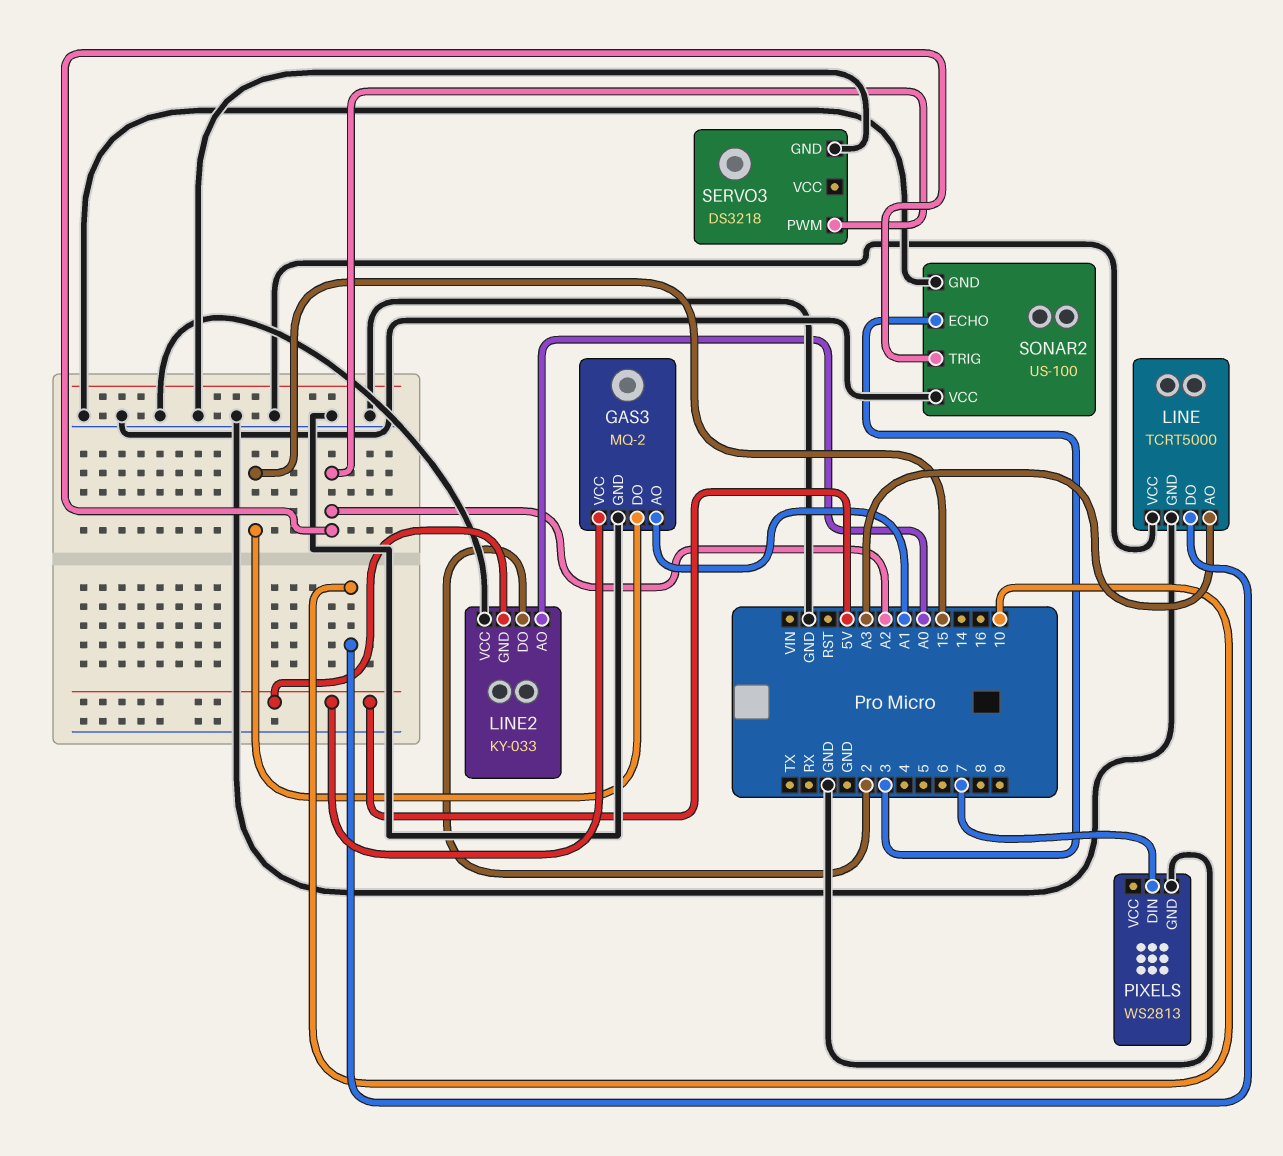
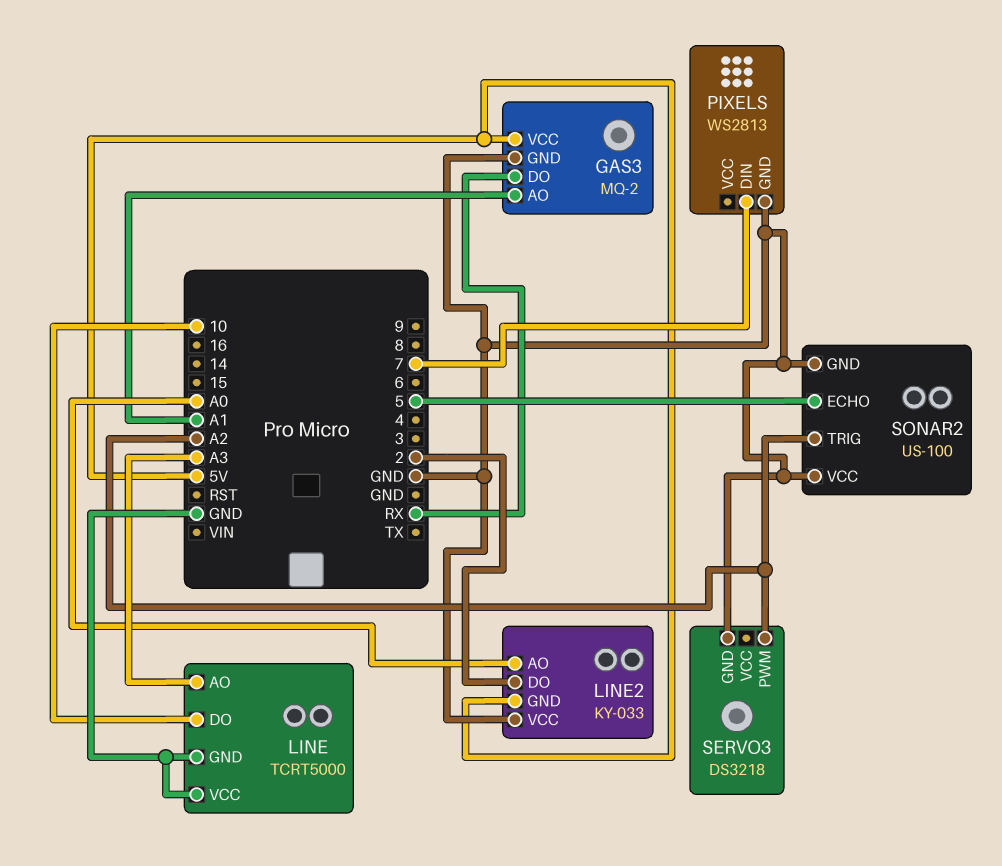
GAS3 pin DO: 15 -> RX
SONAR2 pin ECHO: 3 -> 5

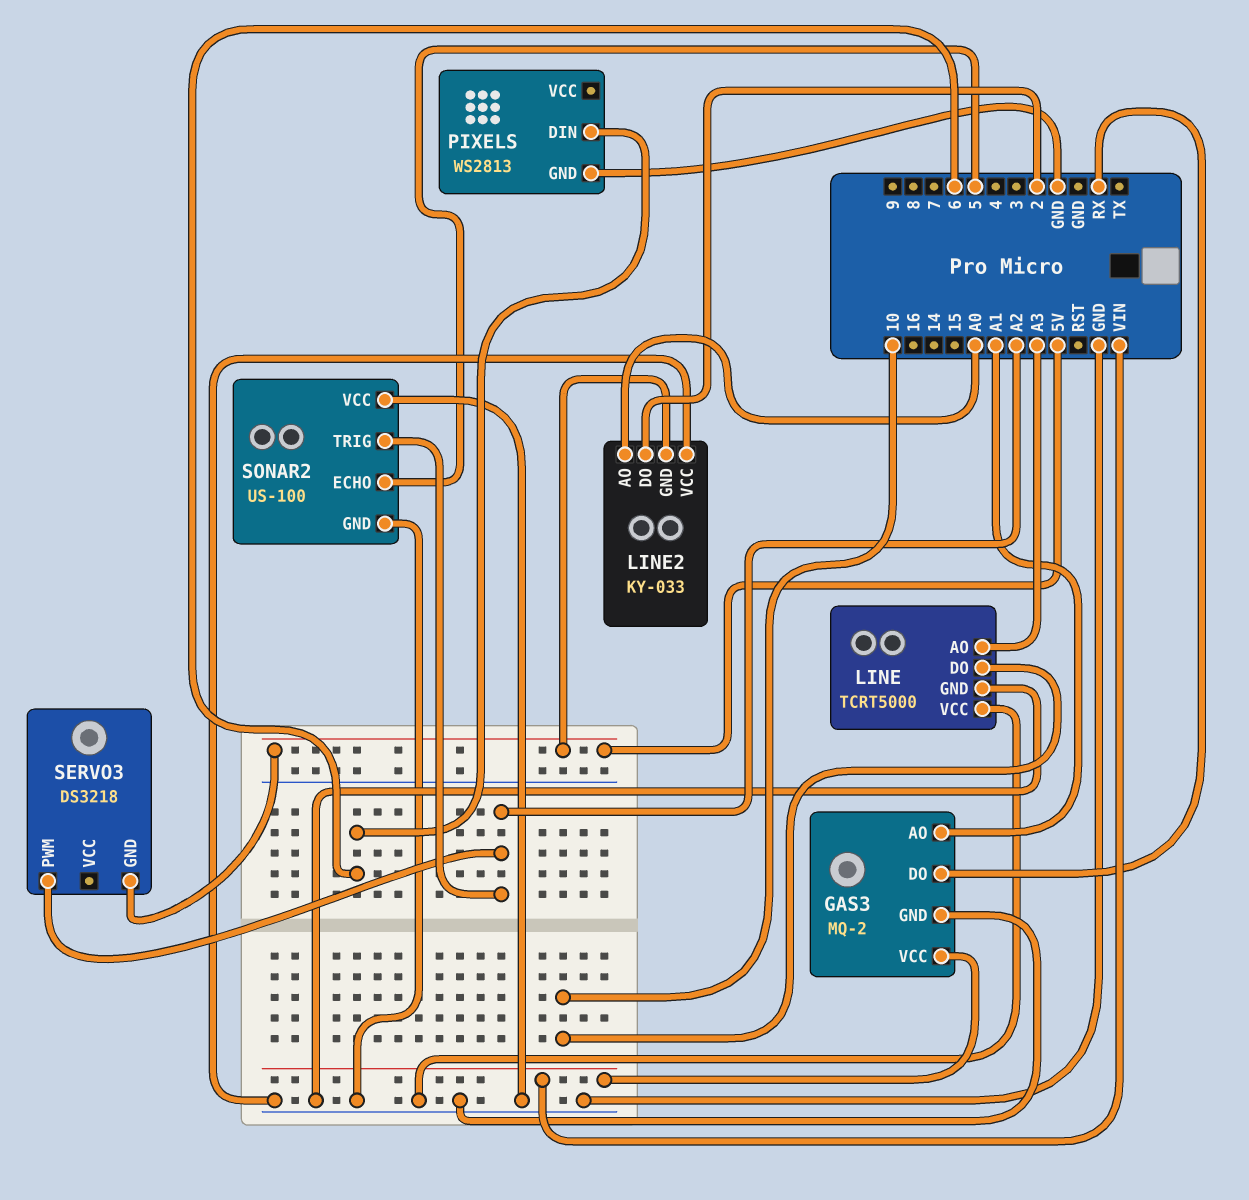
GAS3 pin VCC: 5V -> VIN
PIXELS pin DIN: 7 -> 6
SERVO3 pin GND: GND -> 5V

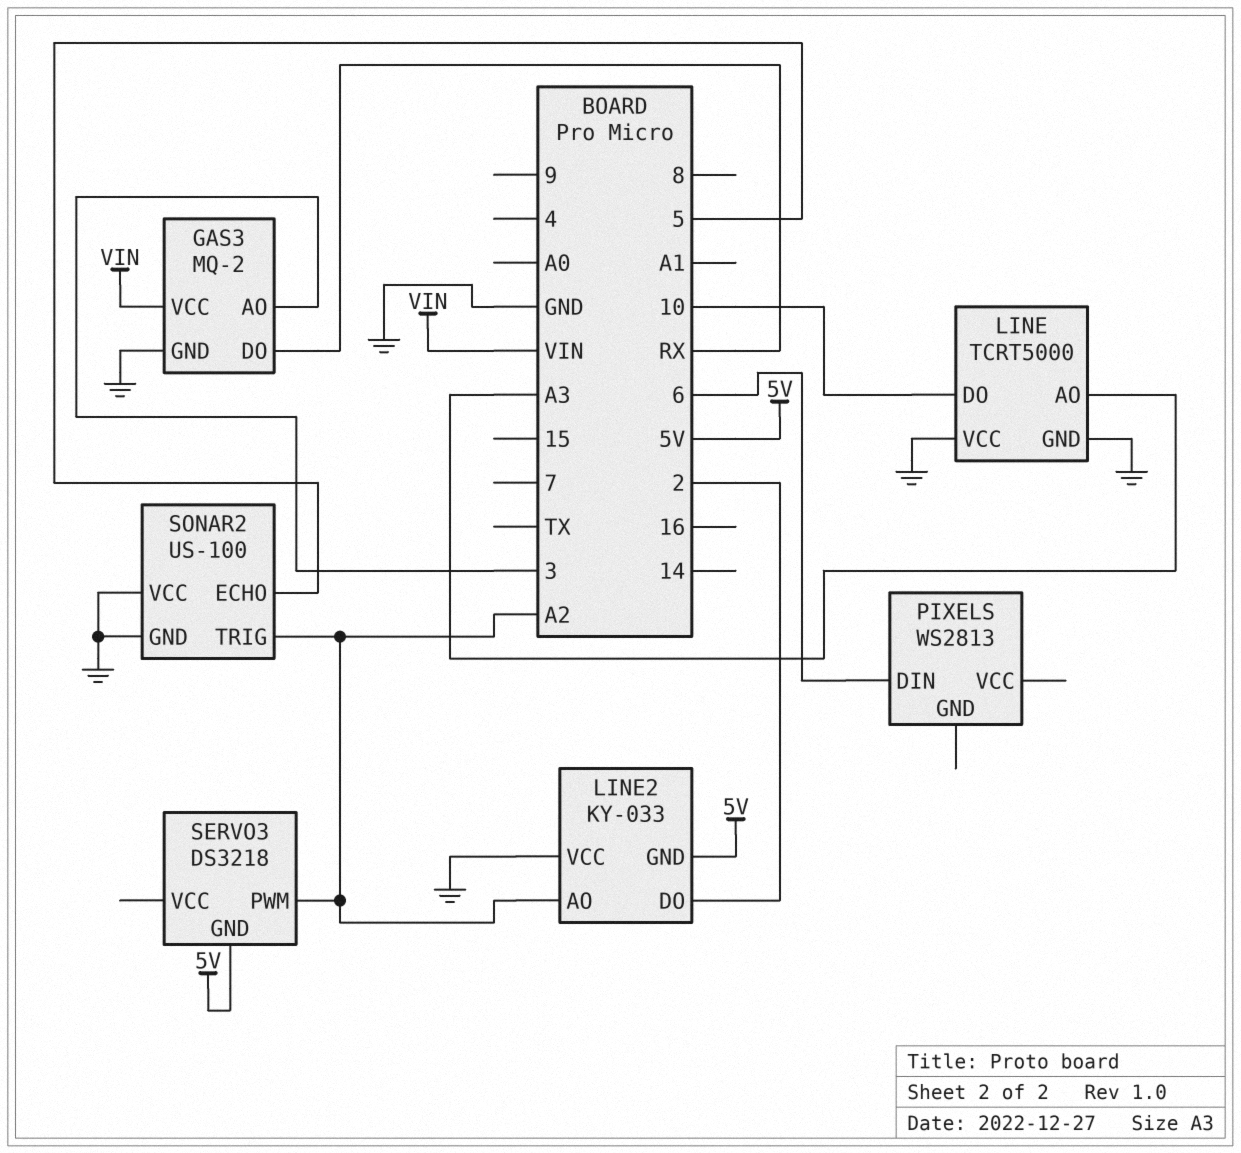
GAS3 pin AO: A1 -> 3
LINE2 pin AO: A0 -> A2
PIXELS pin GND: GND -> none

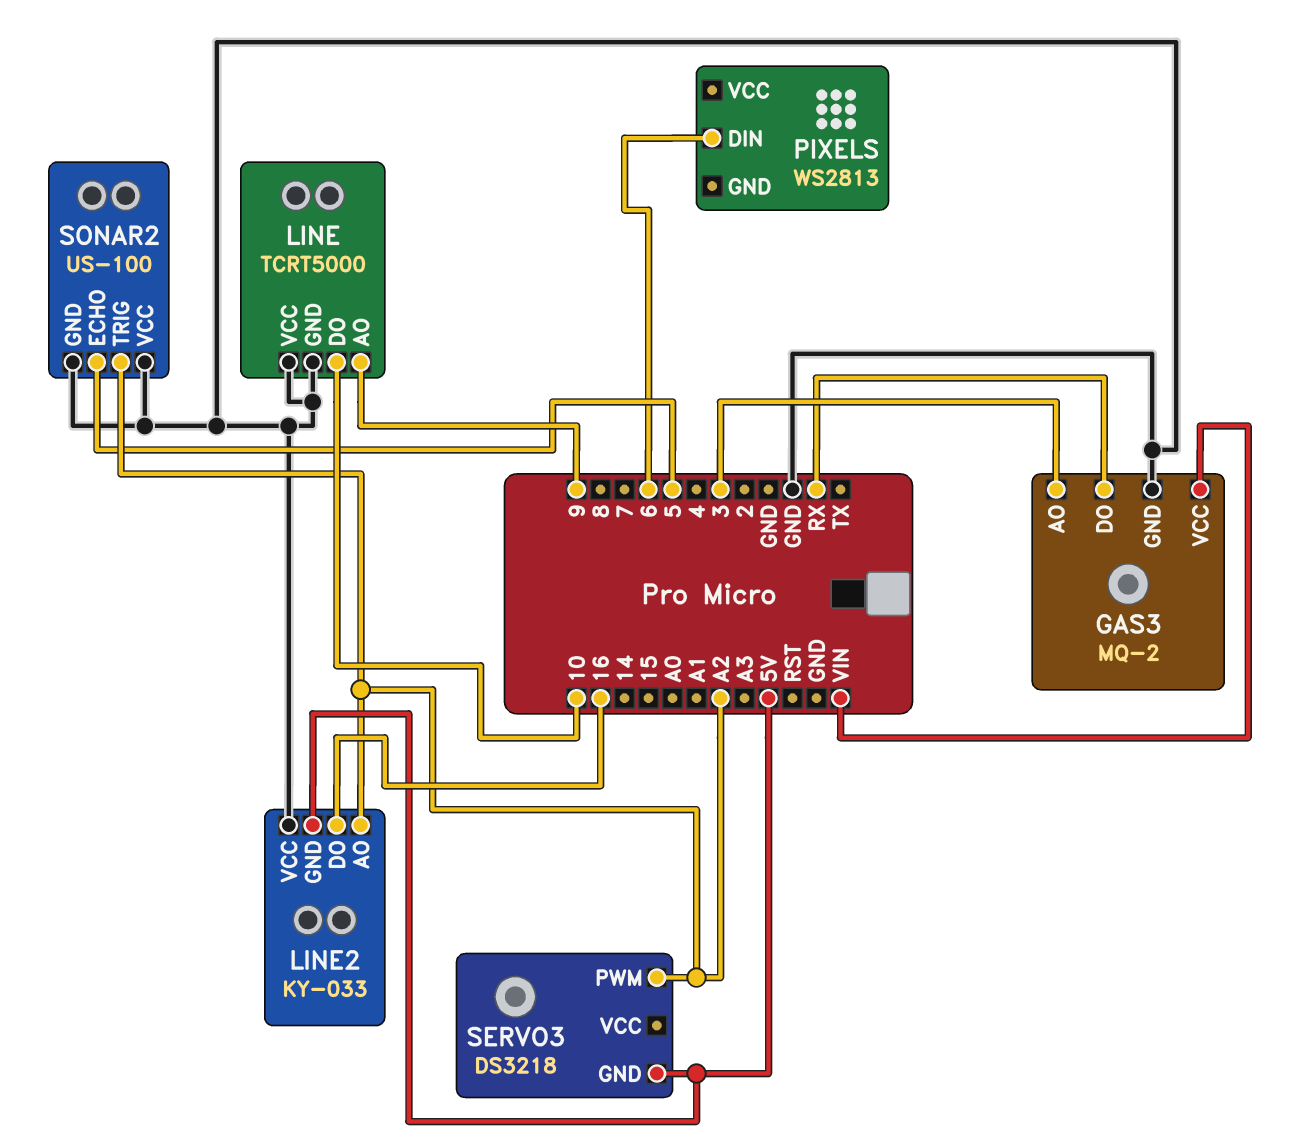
LINE pin AO: A3 -> 9
LINE2 pin DO: 2 -> 16

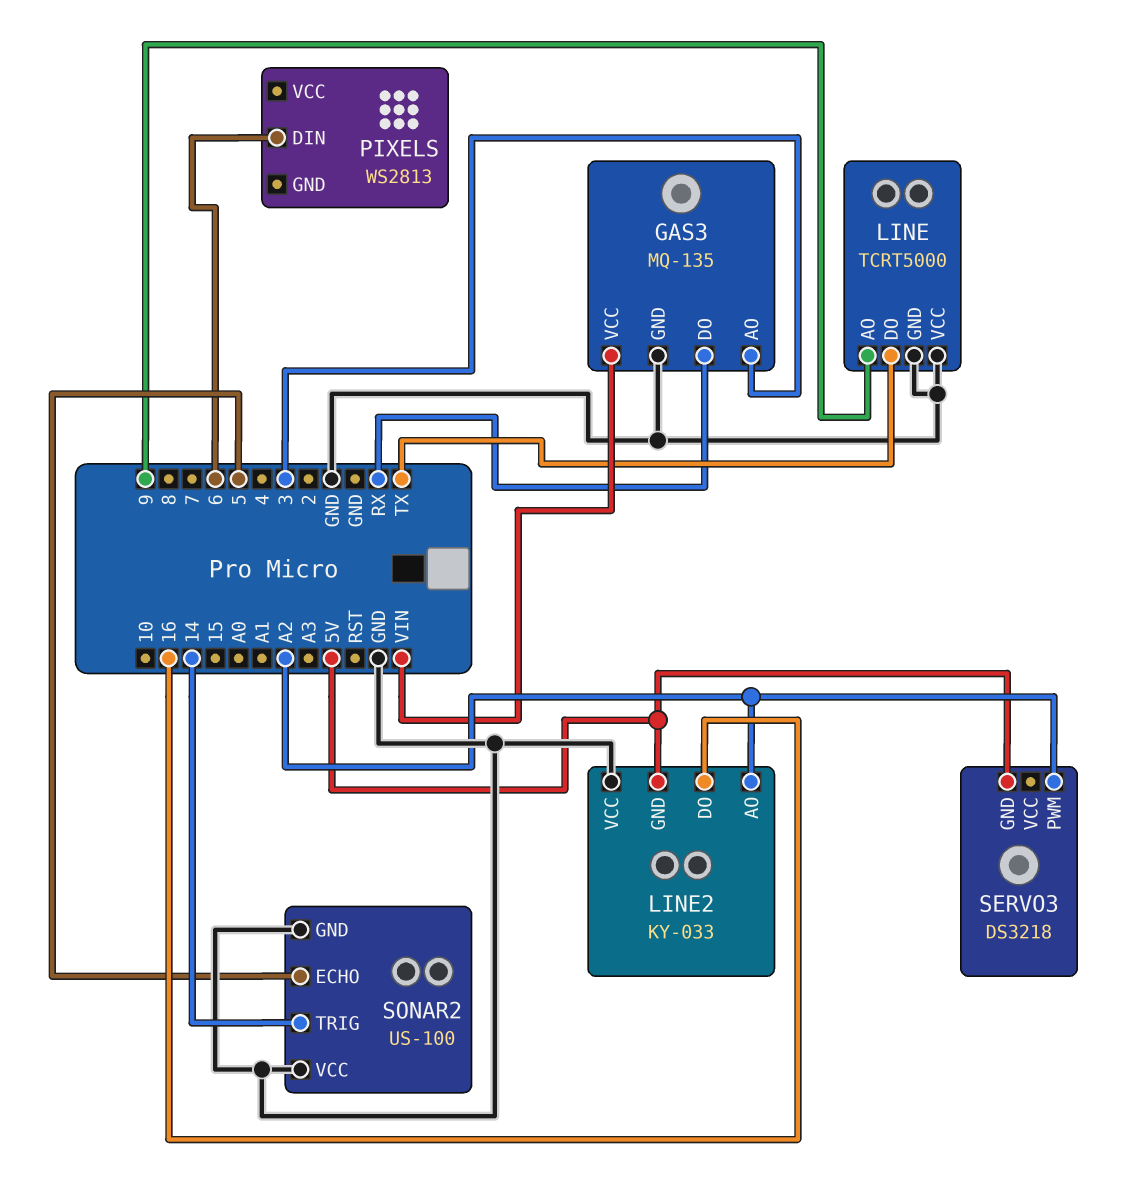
GAS3: MQ-2 -> MQ-135
LINE pin DO: 10 -> TX
SONAR2 pin TRIG: A2 -> 14

